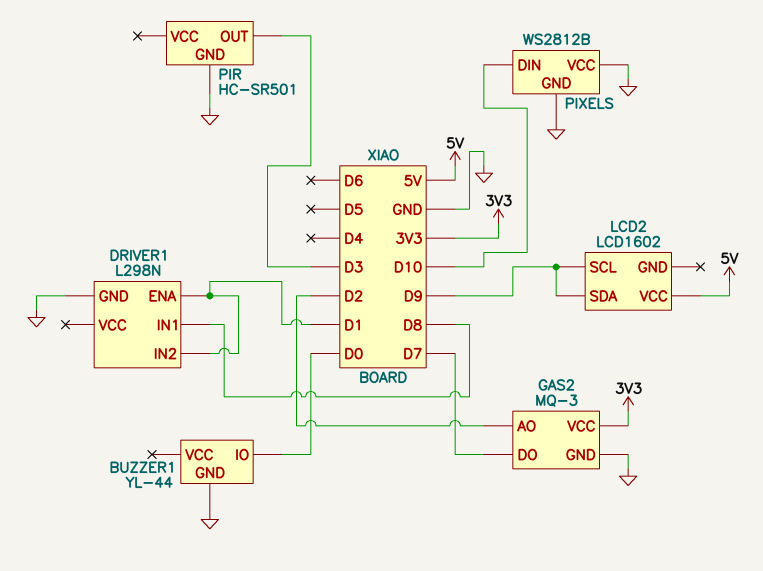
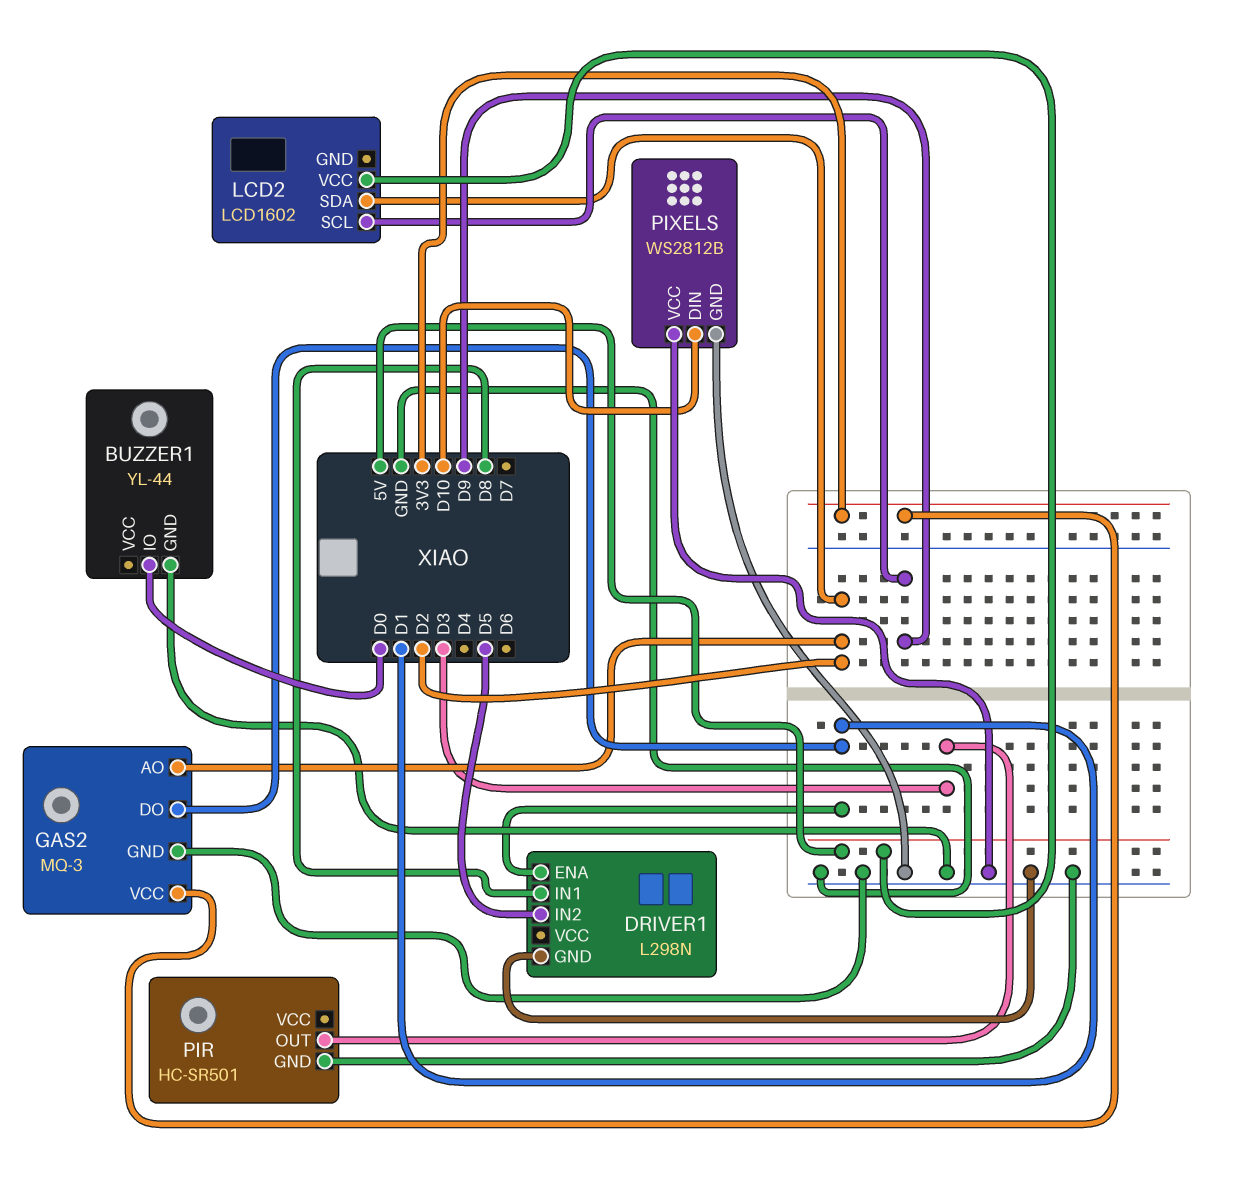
DRIVER1 pin IN2: D1 -> D5
GAS2 pin DO: D7 -> D1
LCD2 pin SDA: D9 -> D2

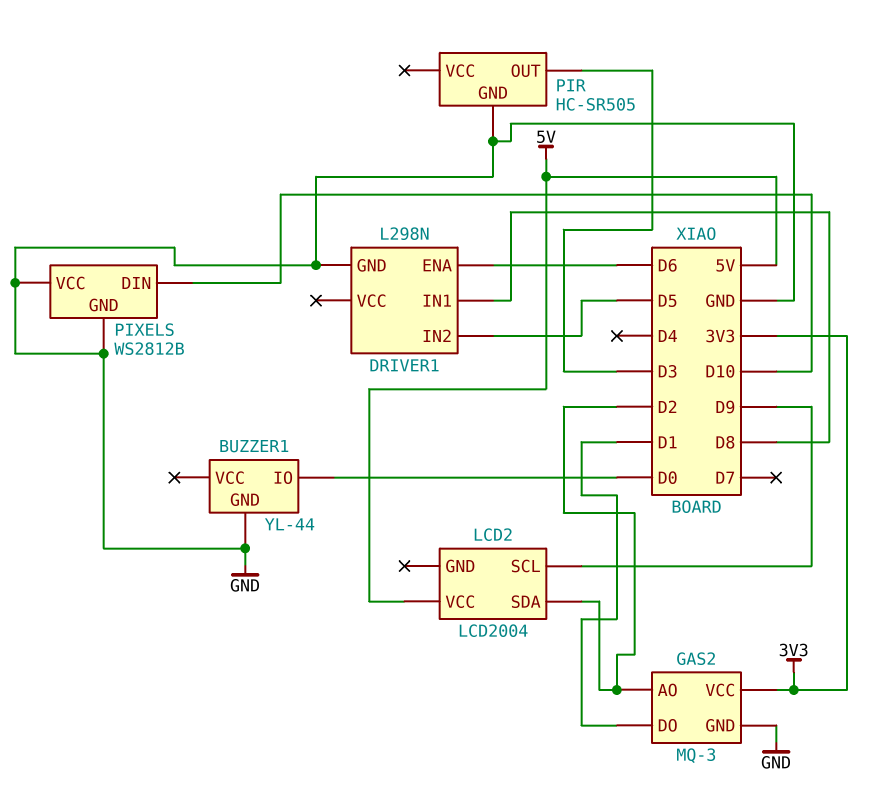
DRIVER1 pin ENA: D1 -> D6
LCD2: LCD1602 -> LCD2004
PIR: HC-SR501 -> HC-SR505

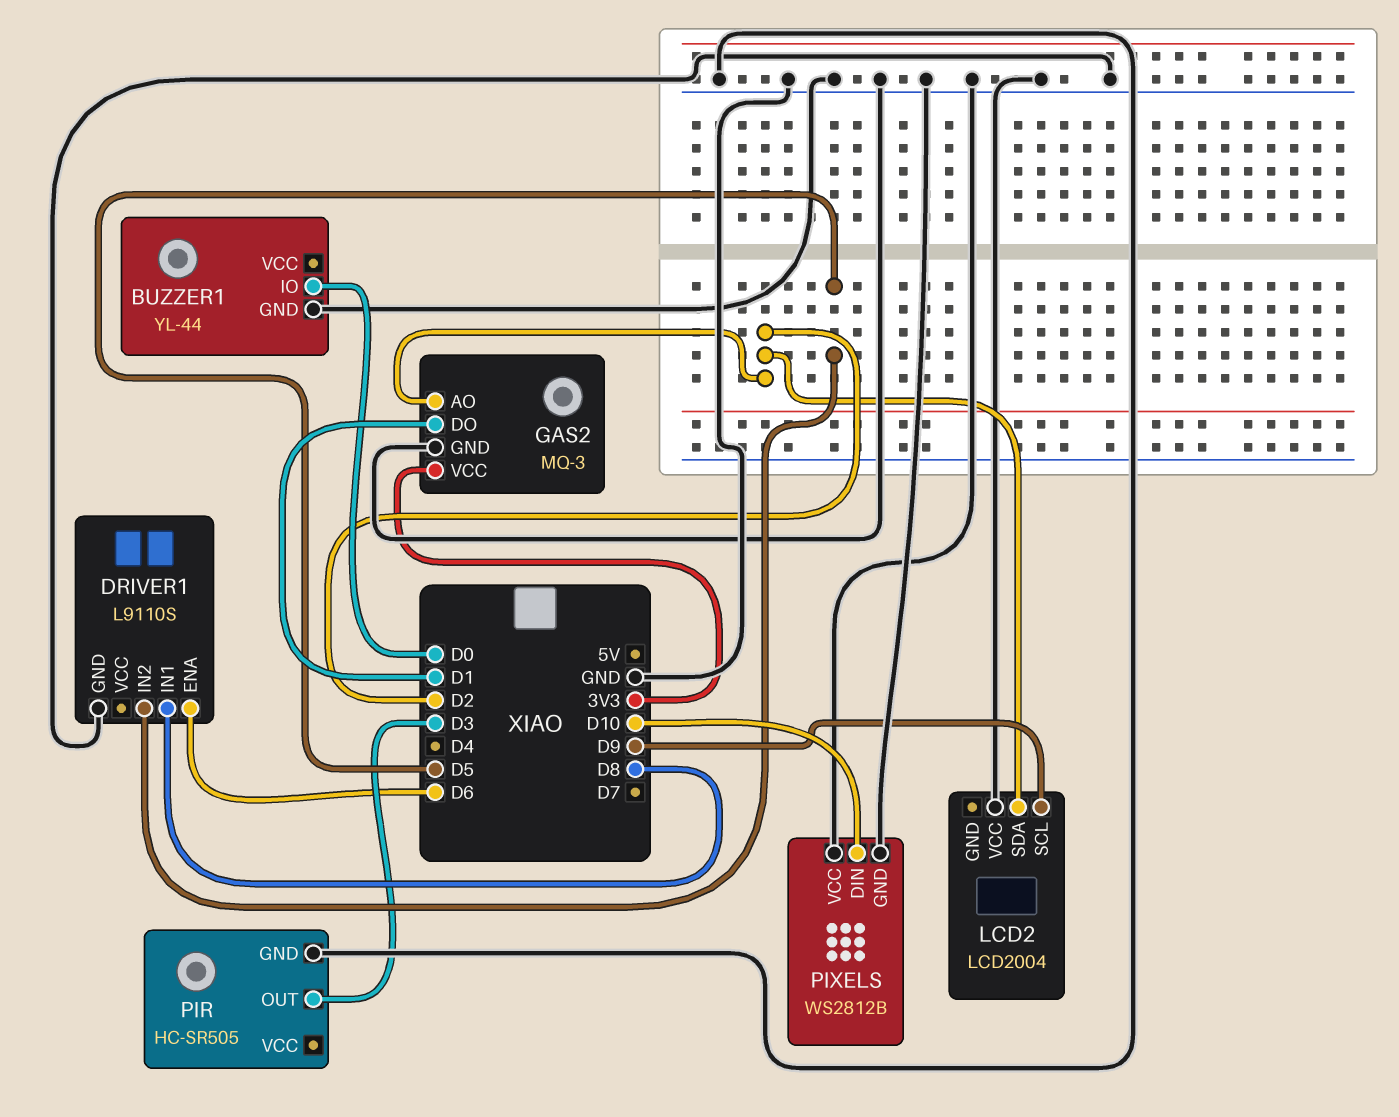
DRIVER1: L298N -> L9110S
LCD2 pin VCC: 5V -> GND

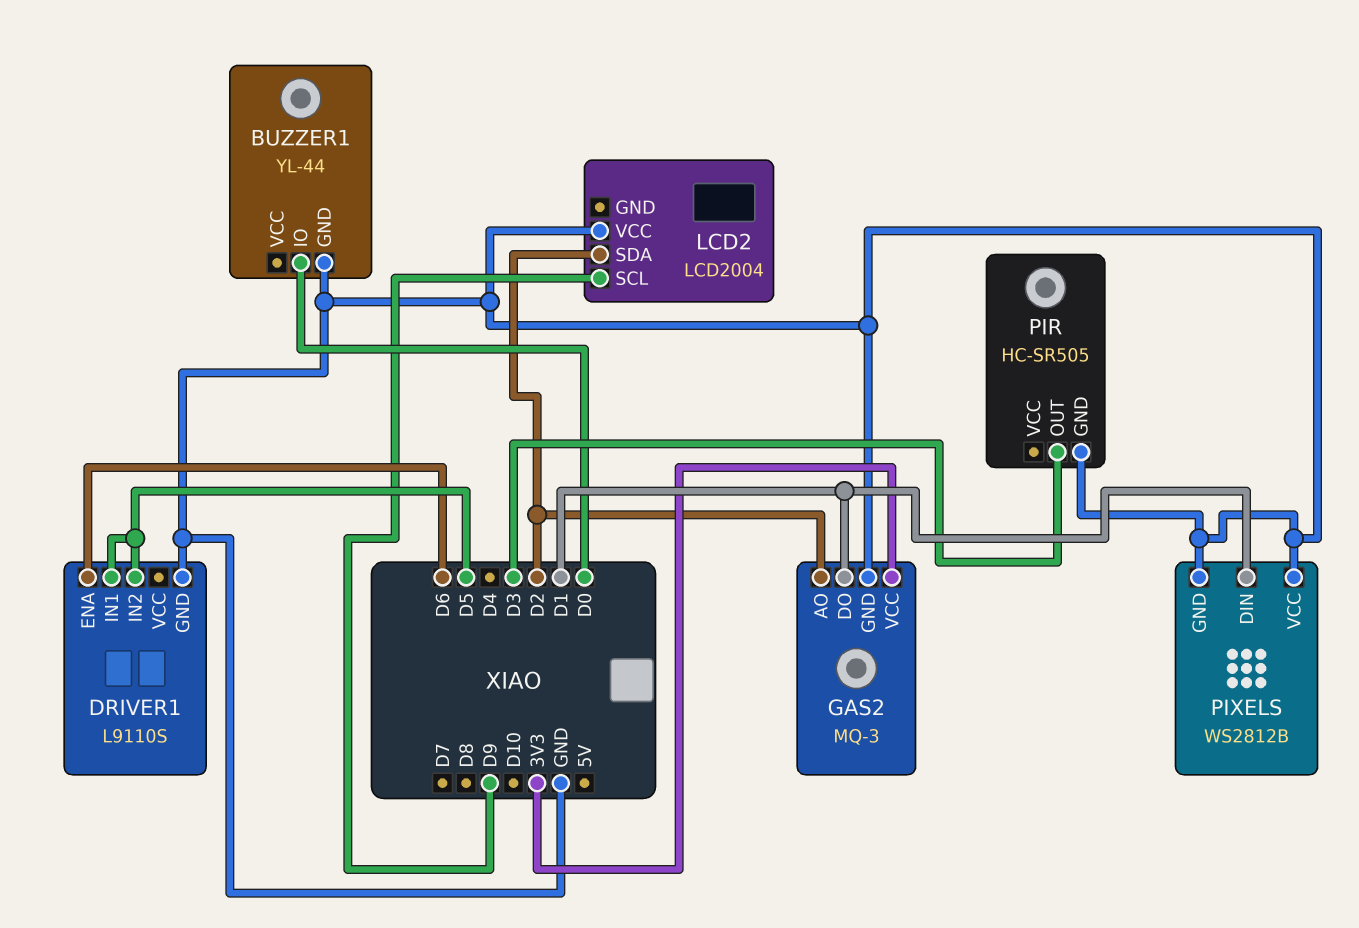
DRIVER1 pin IN1: D8 -> D5
PIXELS pin DIN: D10 -> D1

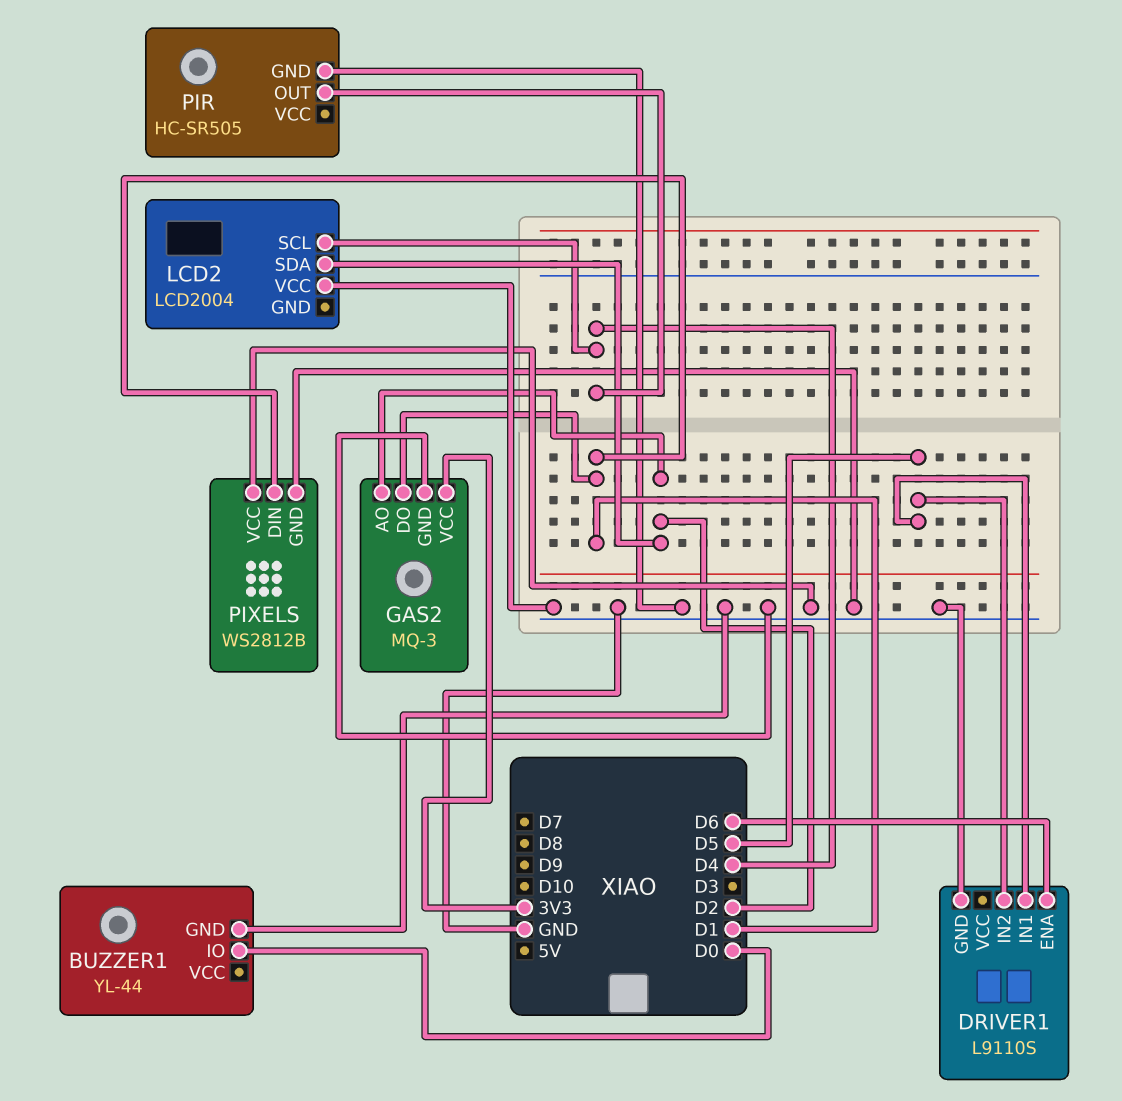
LCD2 pin SCL: D9 -> D4
PIR pin OUT: D3 -> D4

